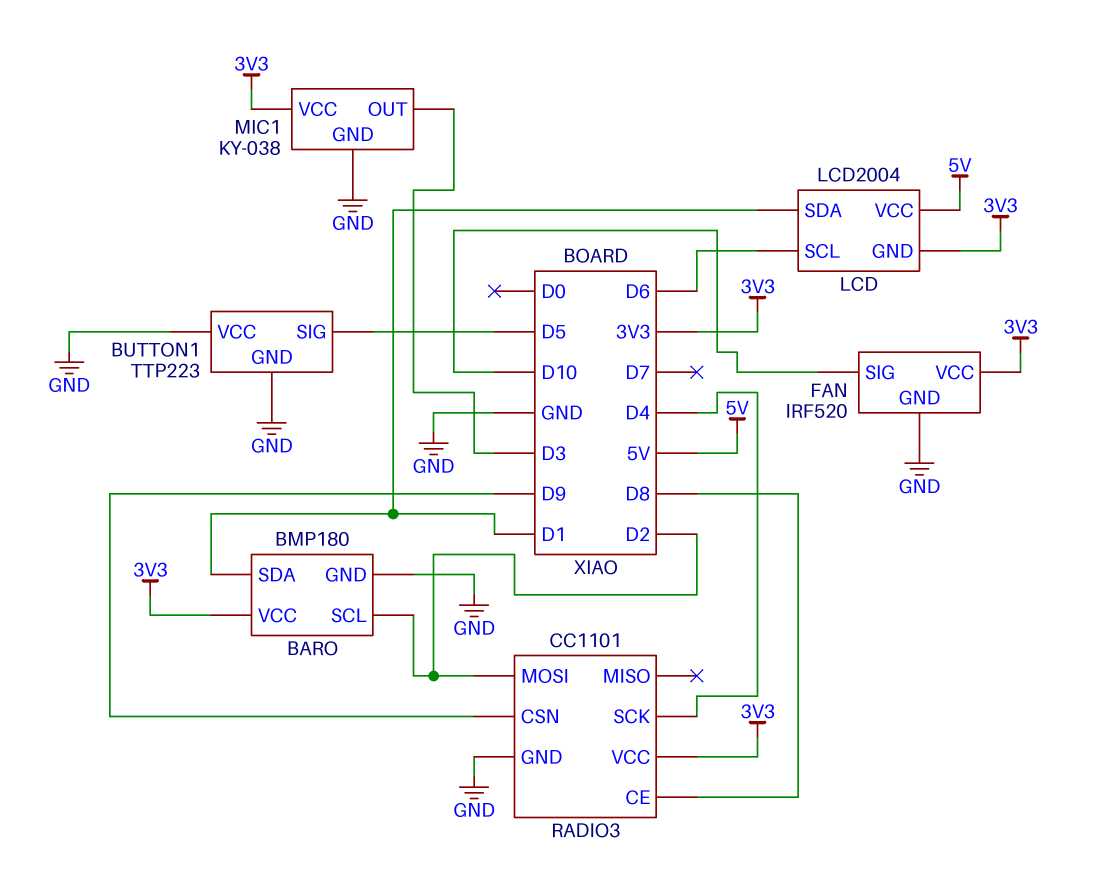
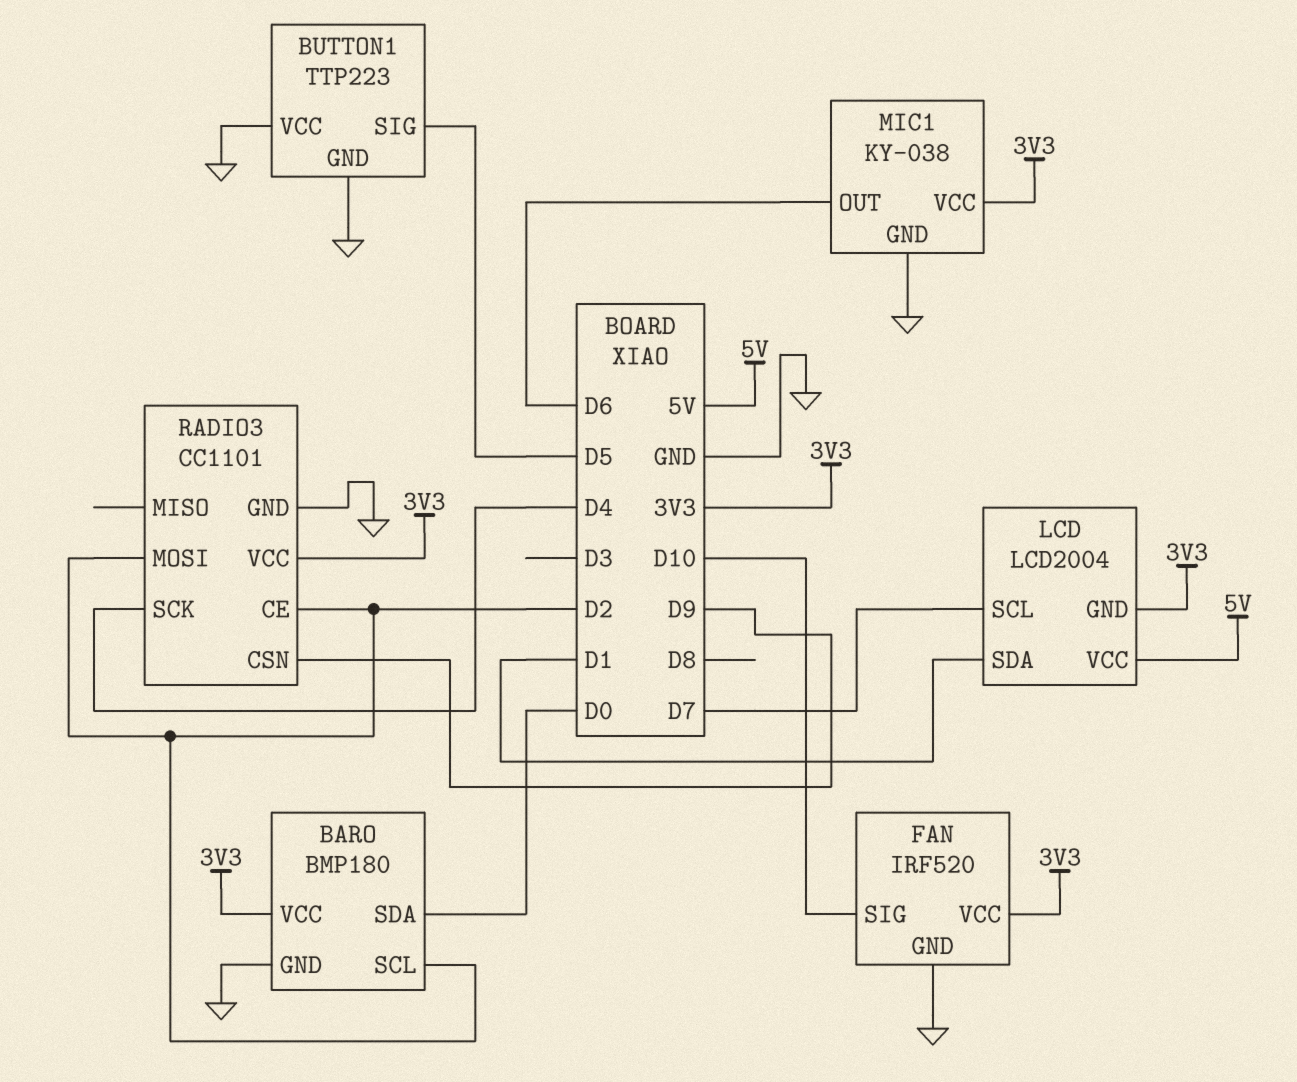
BARO pin SDA: D1 -> D0
LCD pin SCL: D6 -> D7
MIC1 pin OUT: D3 -> D6
RADIO3 pin CE: D8 -> D2

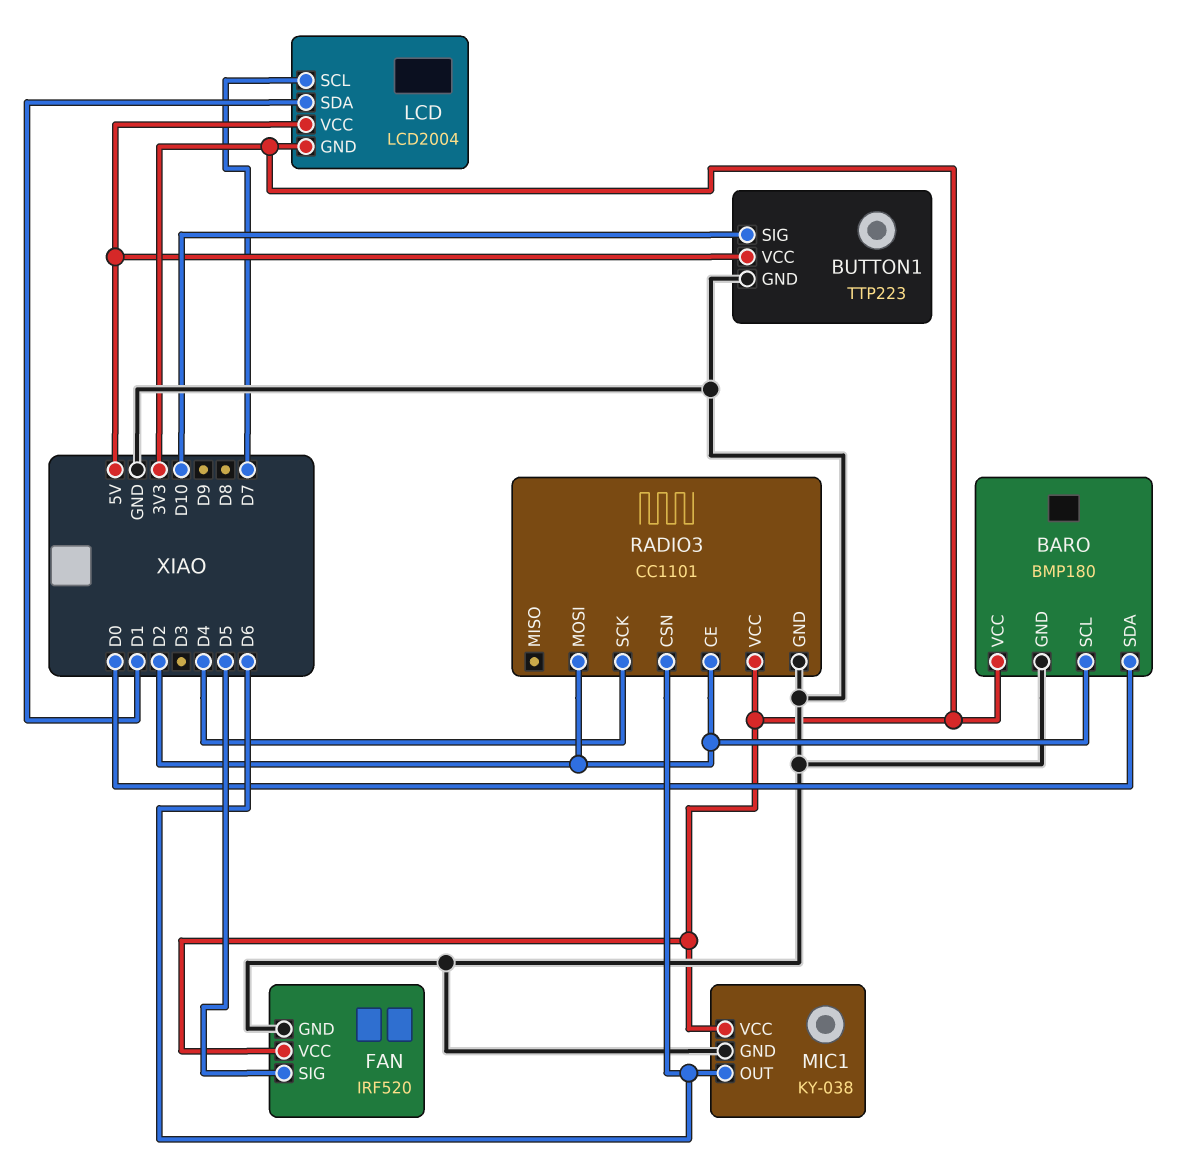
BUTTON1 pin SIG: D5 -> D10
BUTTON1 pin VCC: GND -> 5V
FAN pin SIG: D10 -> D5
RADIO3 pin CSN: D9 -> D6

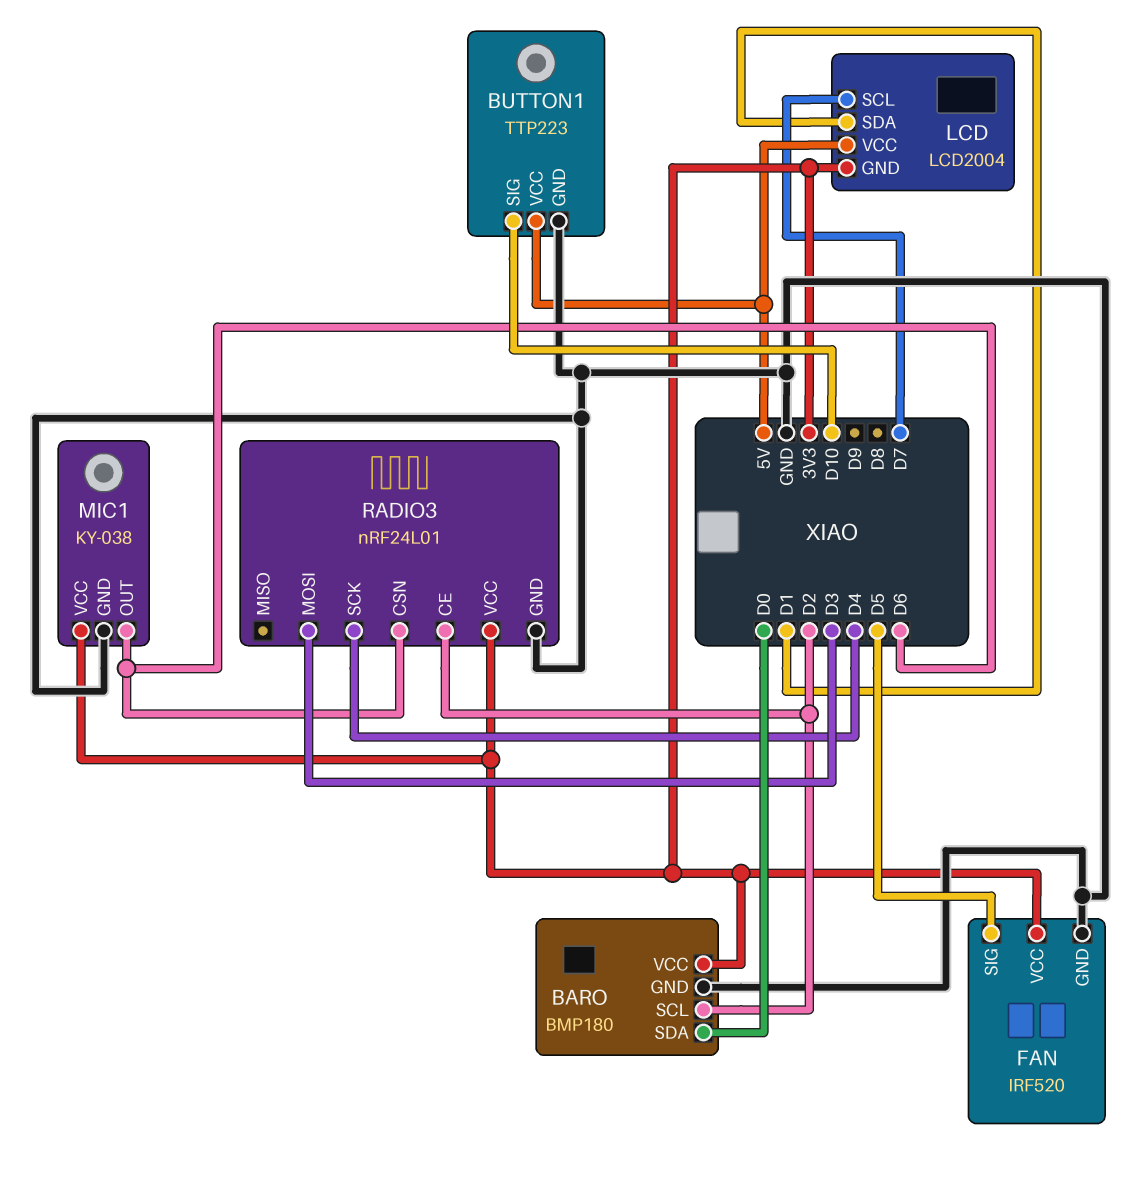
RADIO3: CC1101 -> nRF24L01
RADIO3 pin MOSI: D2 -> D3

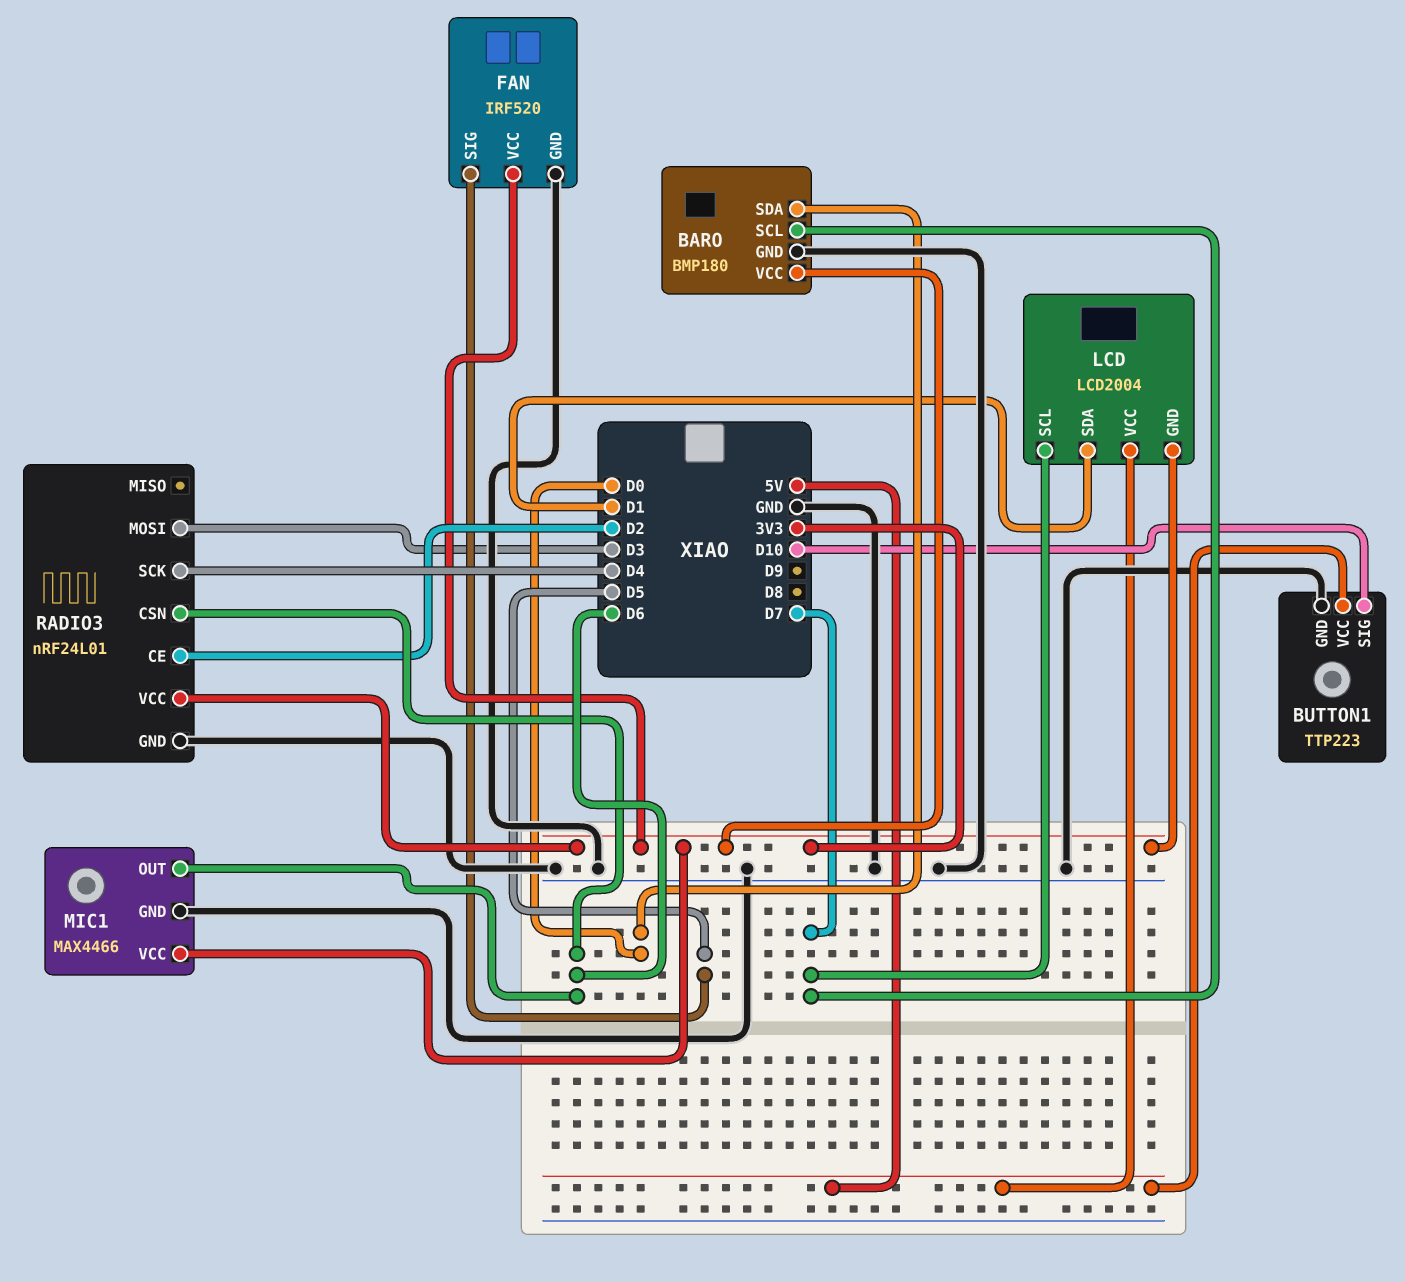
BARO pin SCL: D2 -> D7
MIC1: KY-038 -> MAX4466

